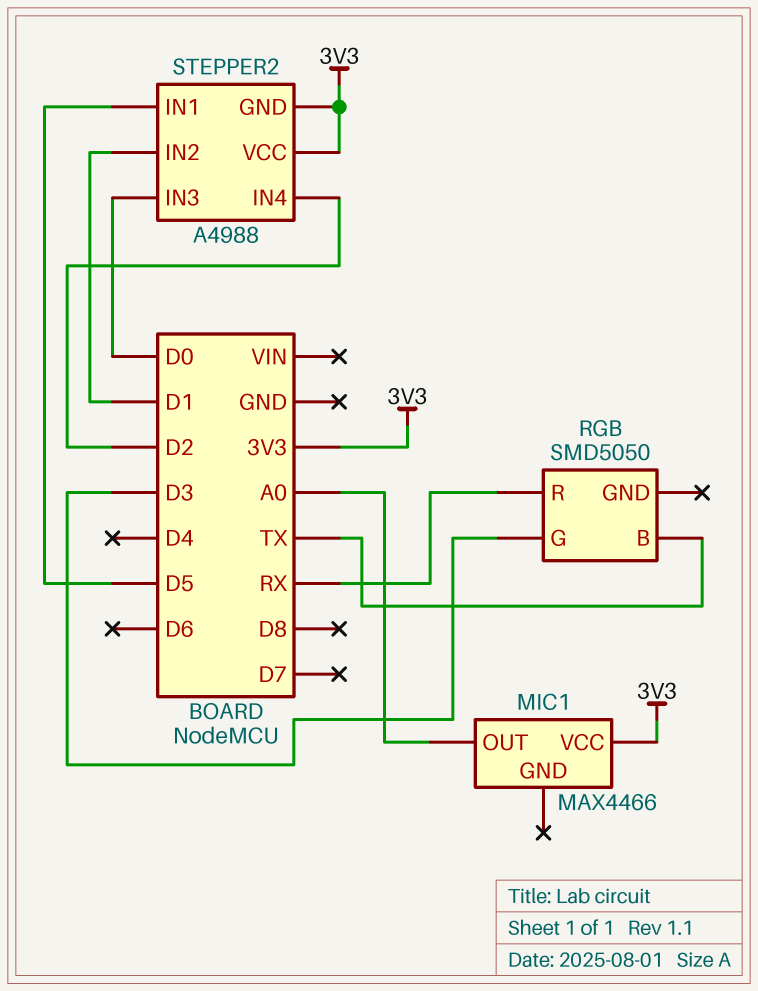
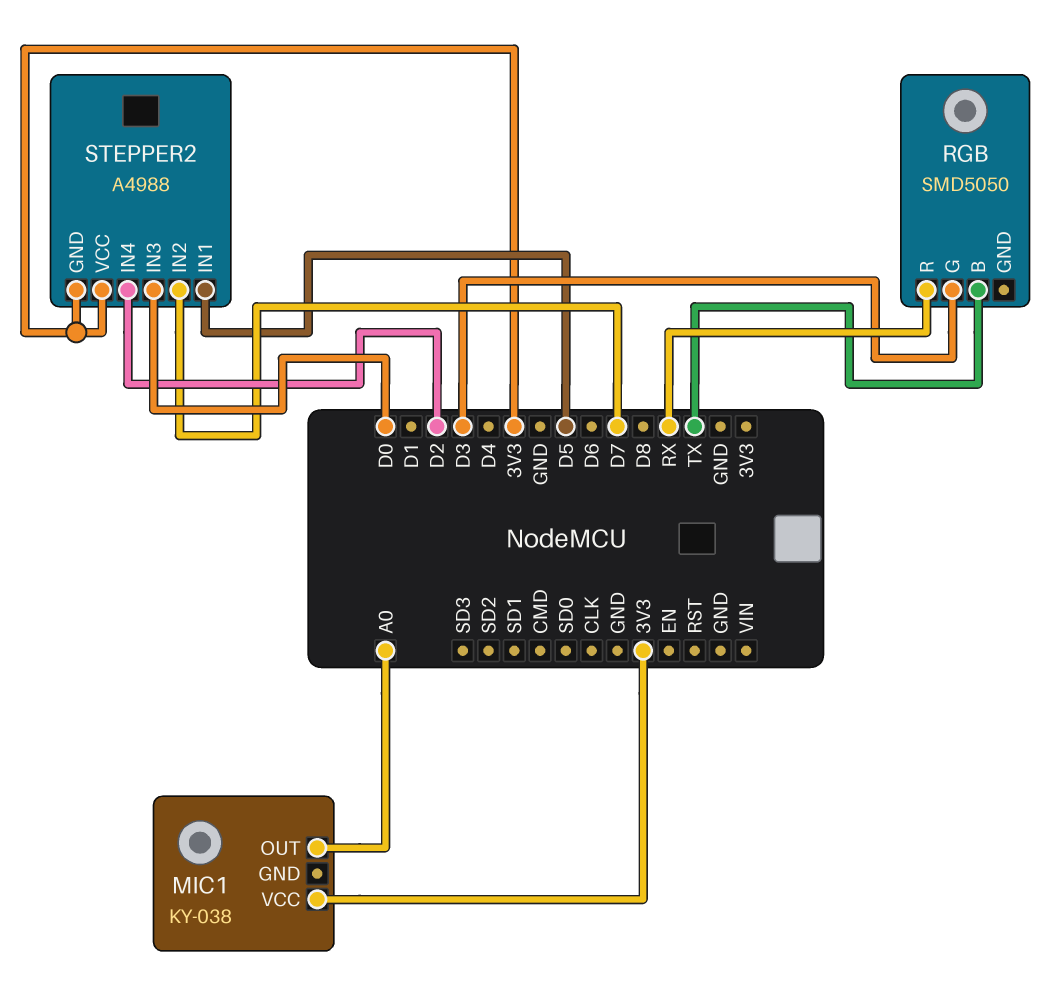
MIC1: MAX4466 -> KY-038
STEPPER2 pin IN2: D1 -> D7

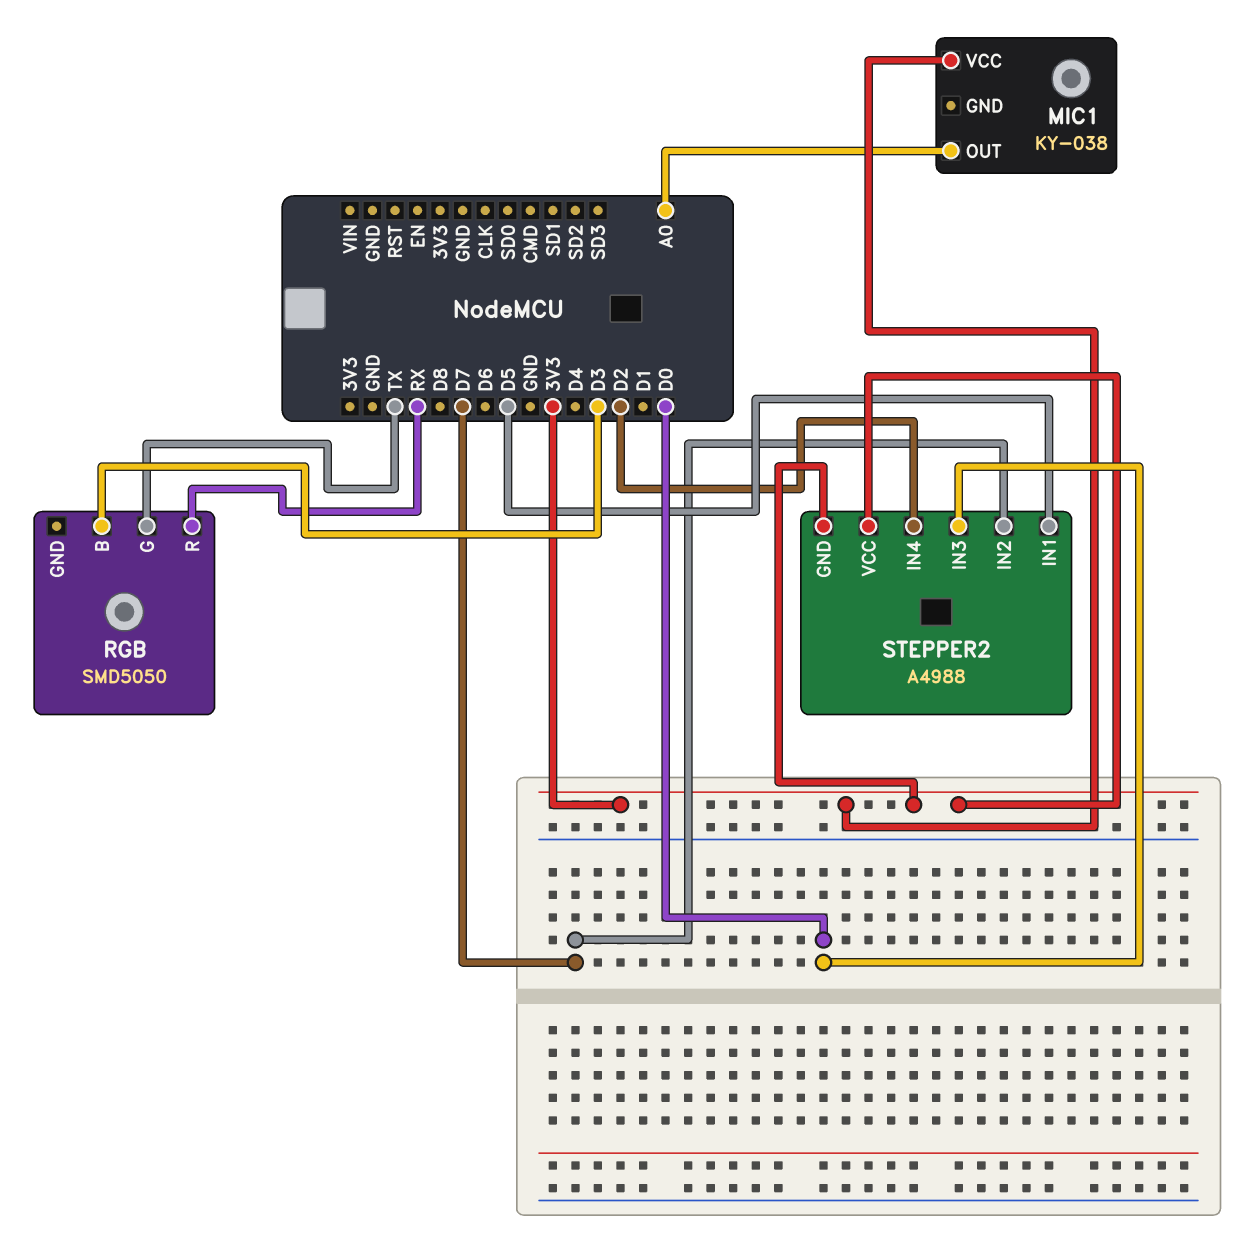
RGB pin B: TX -> D3
RGB pin G: D3 -> TX

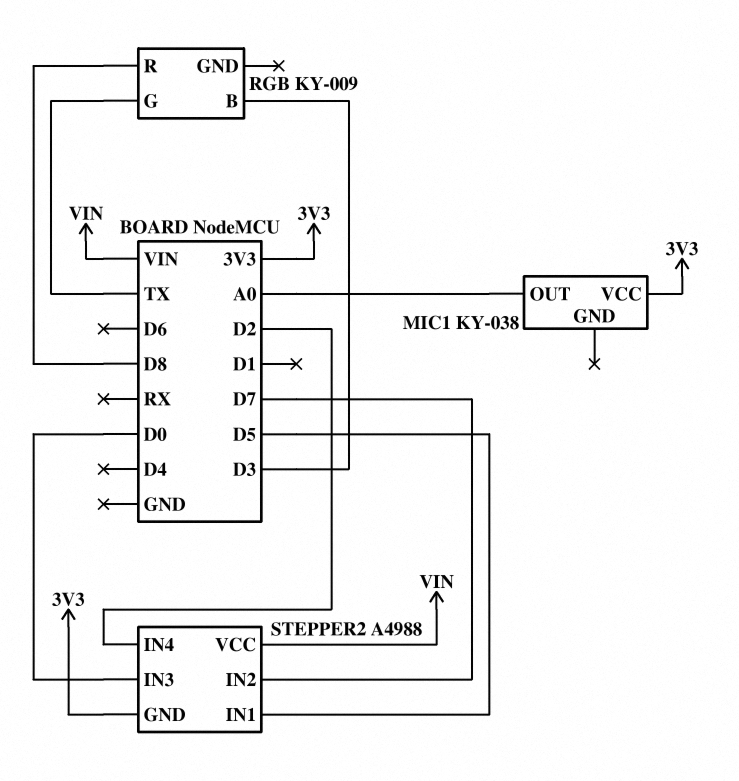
RGB: SMD5050 -> KY-009
RGB pin R: RX -> D8
STEPPER2 pin VCC: 3V3 -> VIN

